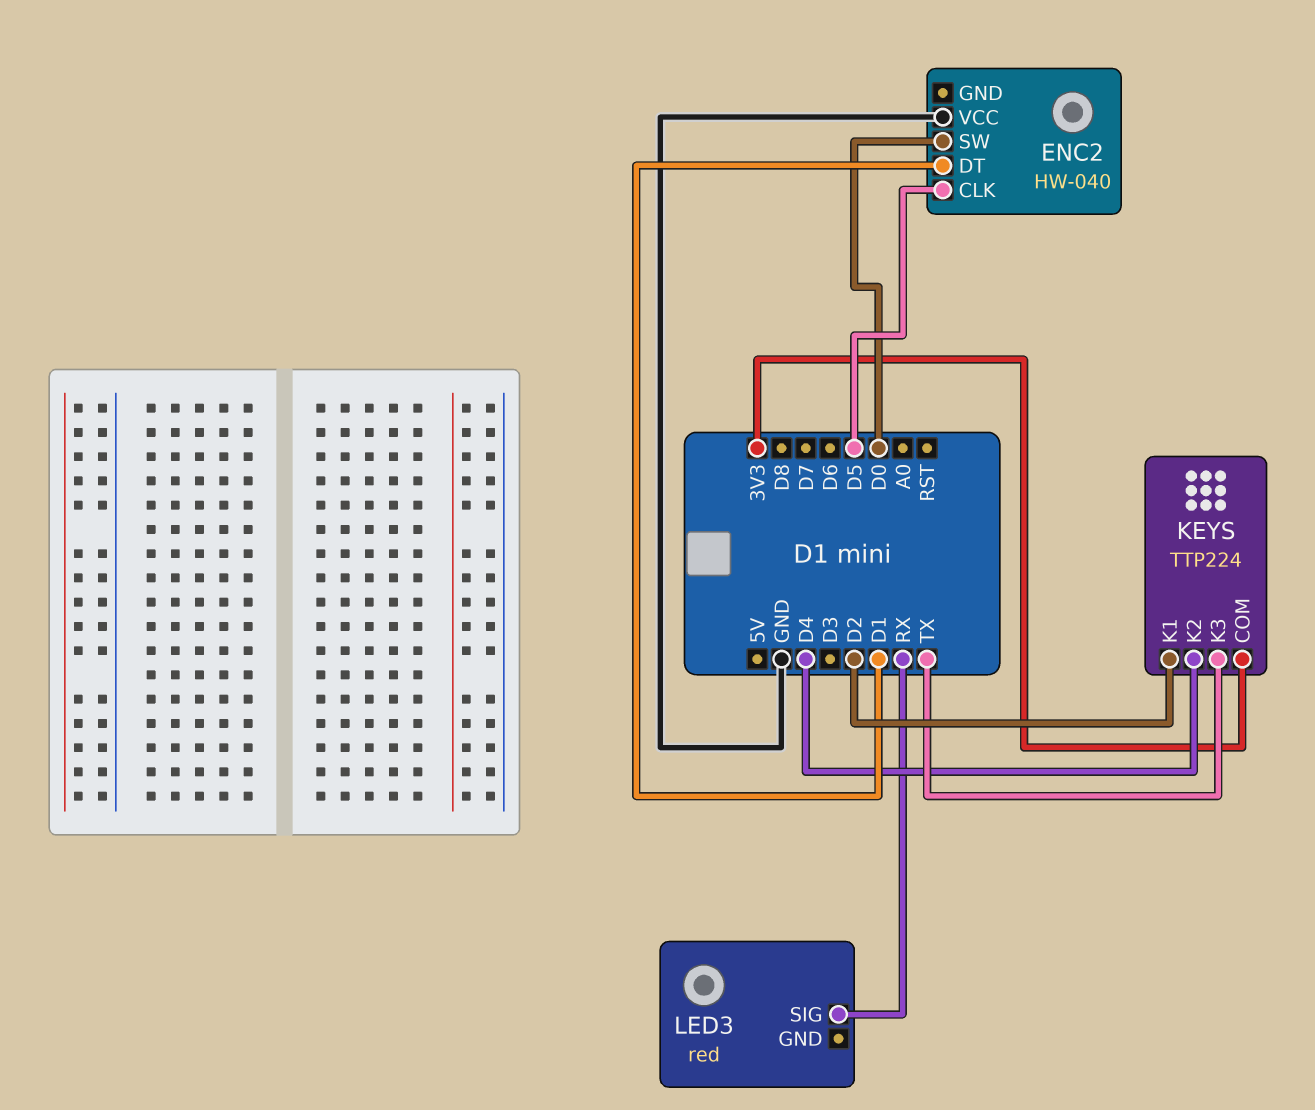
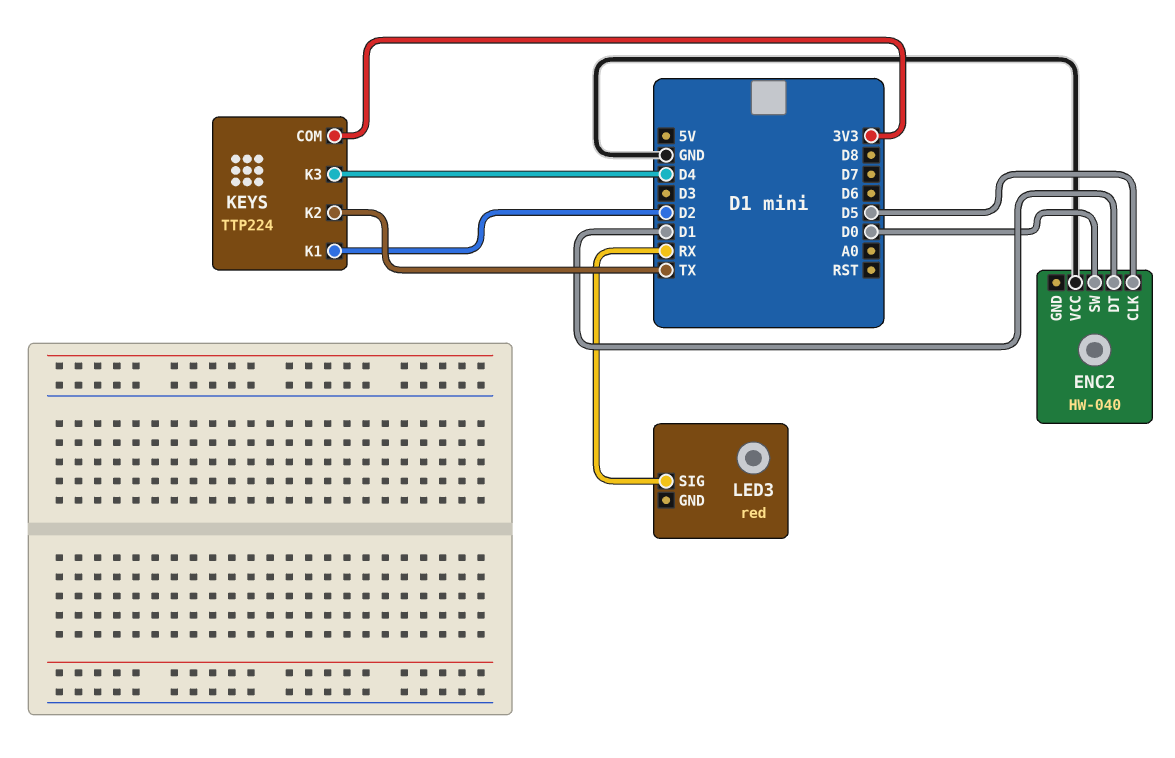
KEYS pin K2: D4 -> TX
KEYS pin K3: TX -> D4

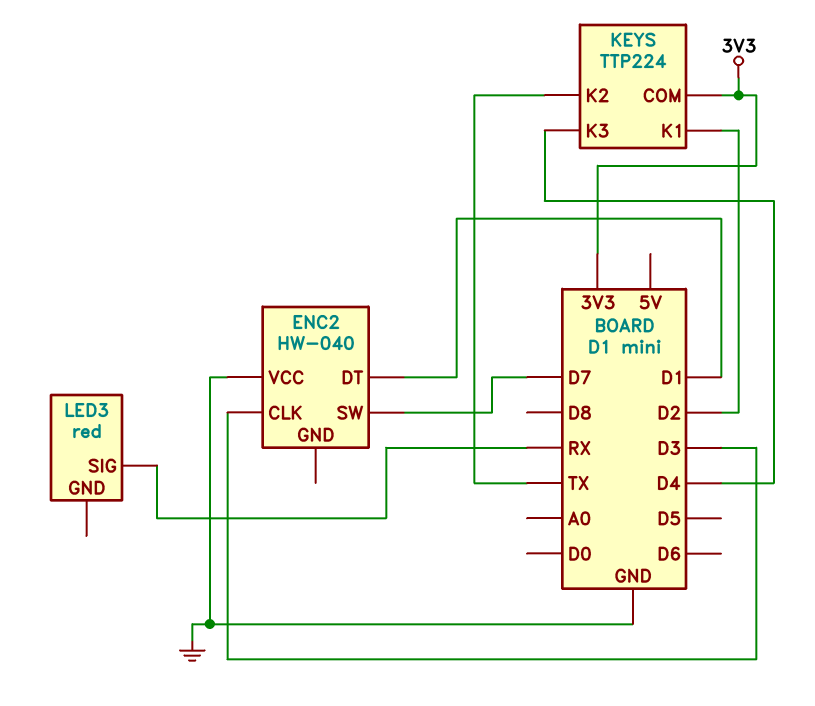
ENC2 pin CLK: D5 -> D3
ENC2 pin SW: D0 -> D7

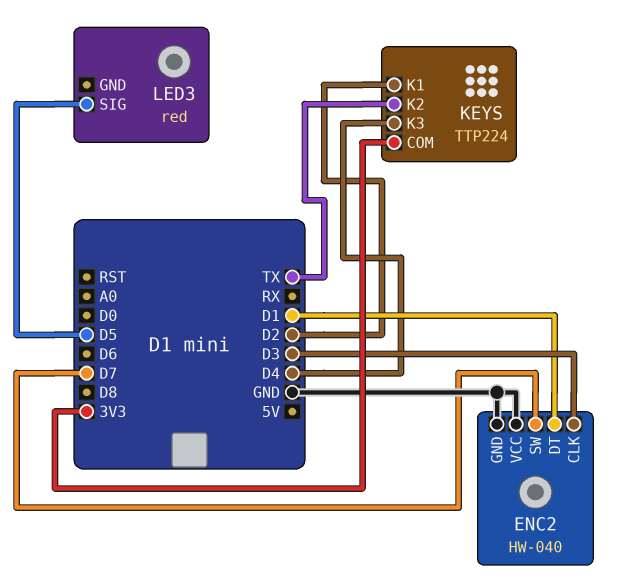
ENC2 pin GND: none -> GND
LED3 pin SIG: RX -> D5

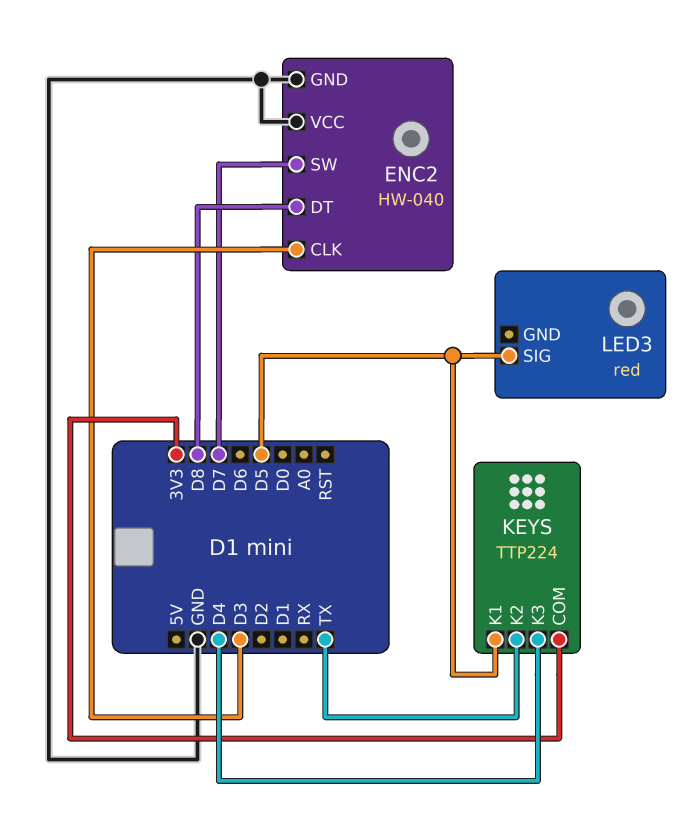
ENC2 pin DT: D1 -> D8
KEYS pin K1: D2 -> D5

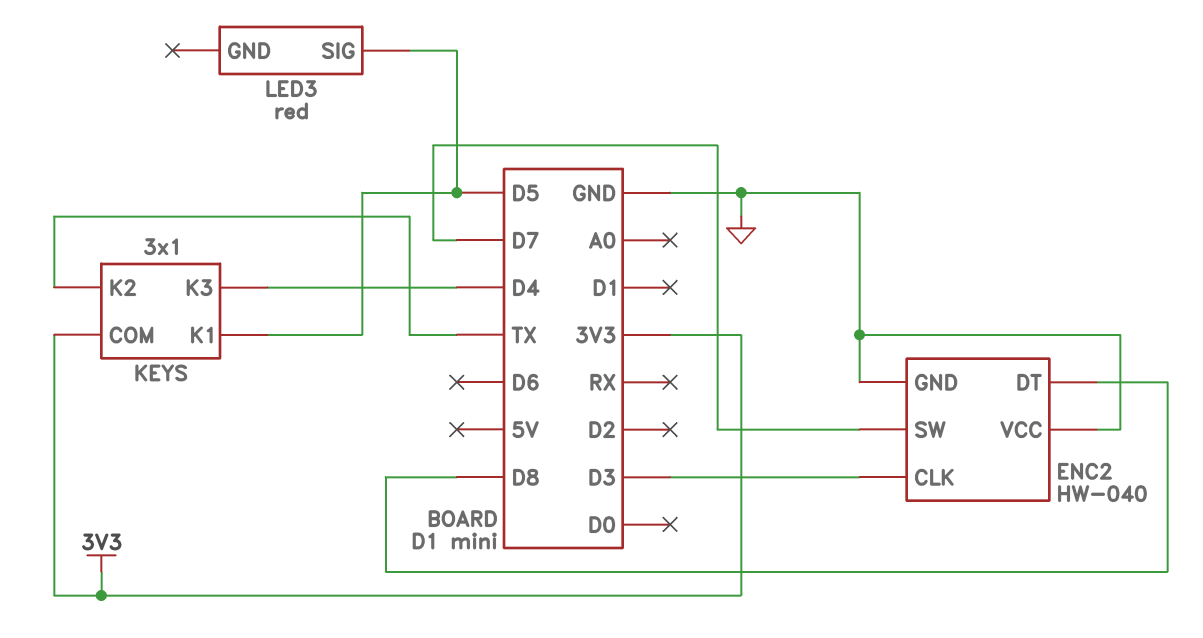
KEYS: TTP224 -> 3x1

